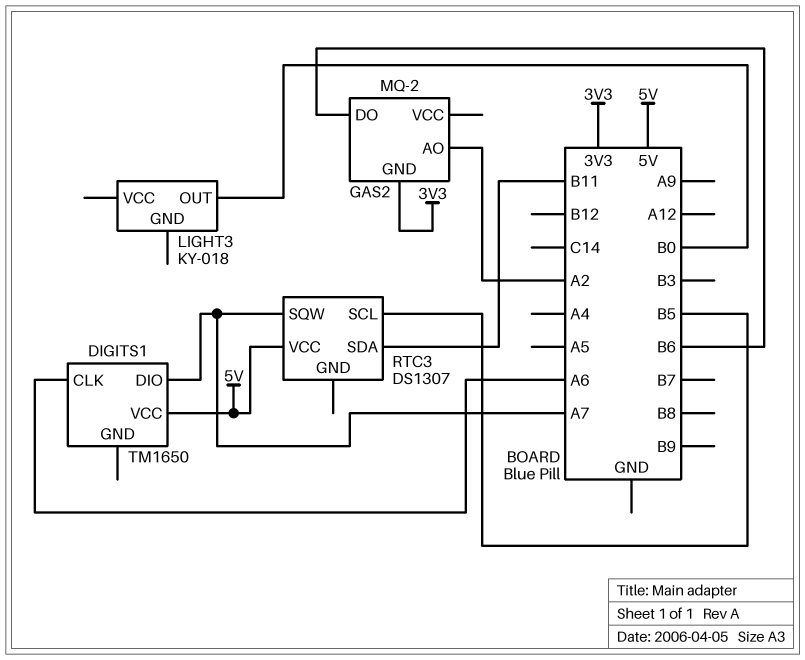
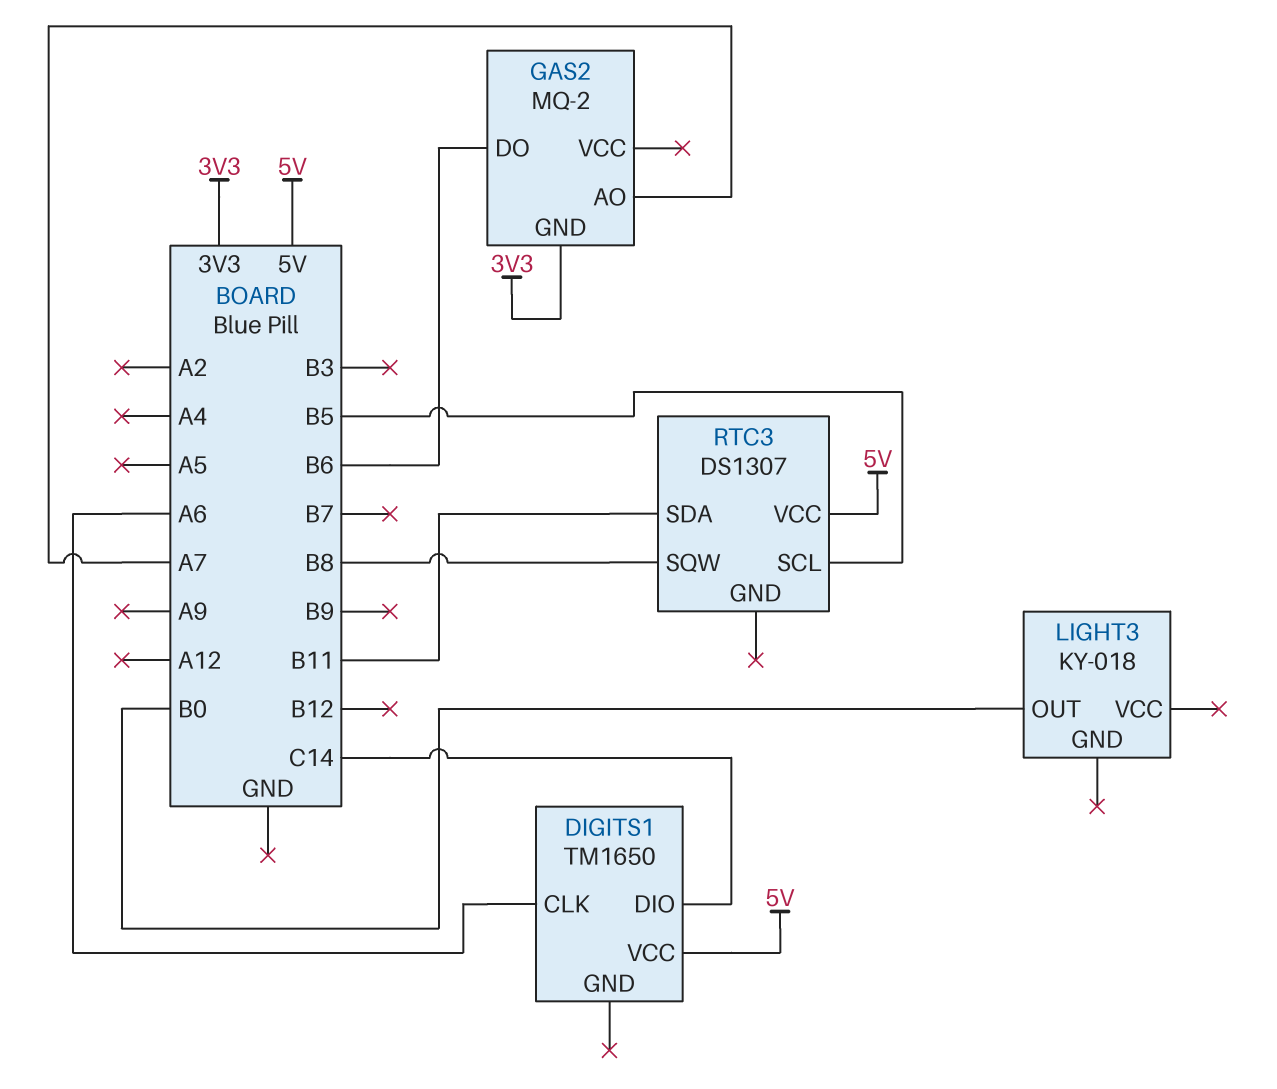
DIGITS1 pin DIO: A7 -> C14
GAS2 pin AO: A2 -> A7
RTC3 pin SQW: A7 -> B8

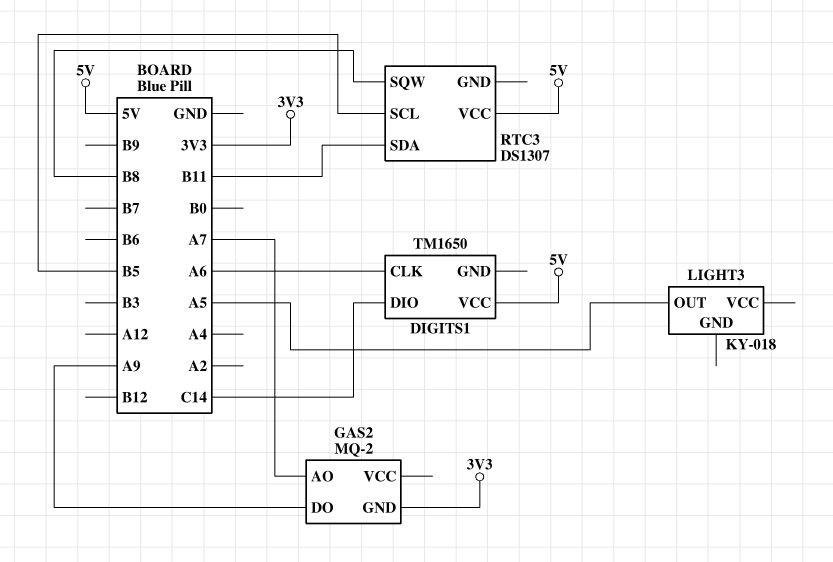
GAS2 pin DO: B6 -> A9
LIGHT3 pin OUT: B0 -> A5

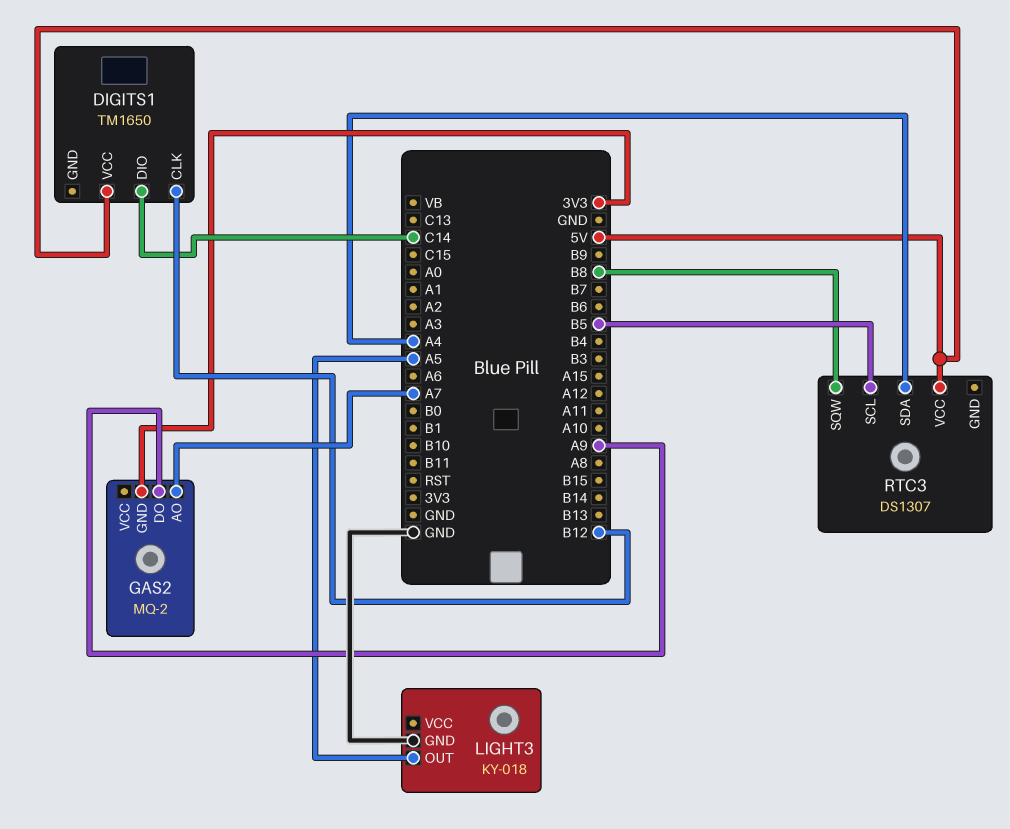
DIGITS1 pin CLK: A6 -> B12
LIGHT3 pin GND: none -> GND
RTC3 pin SDA: B11 -> A4

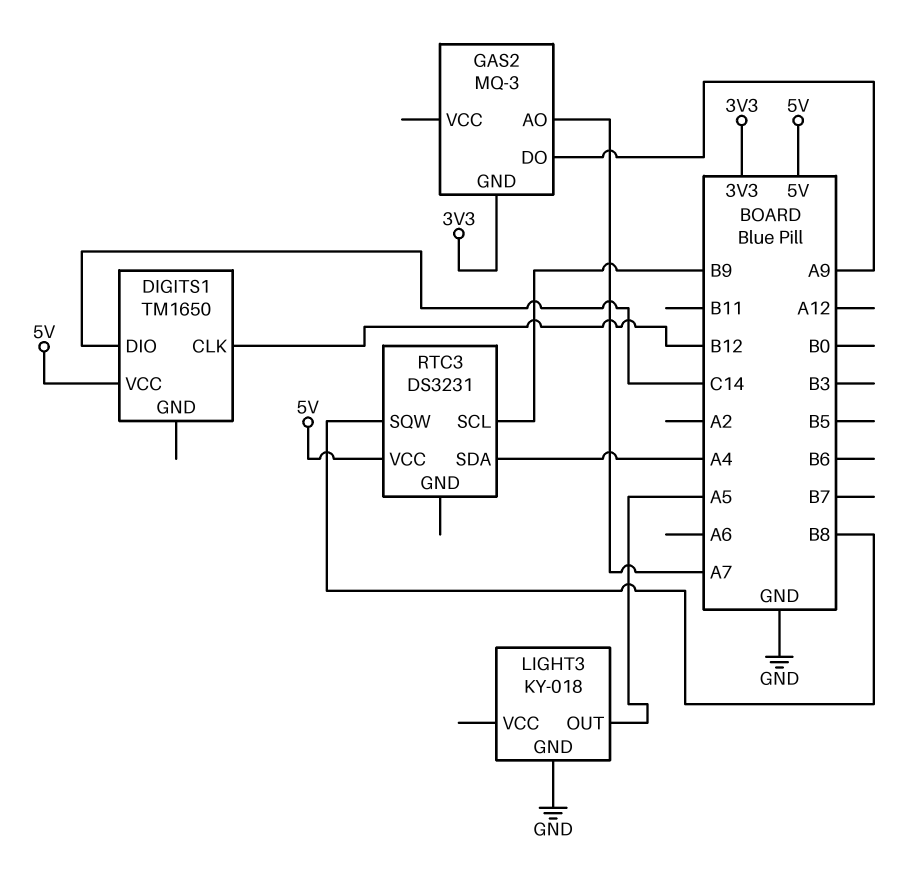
GAS2: MQ-2 -> MQ-3
RTC3: DS1307 -> DS3231
RTC3 pin SCL: B5 -> B9

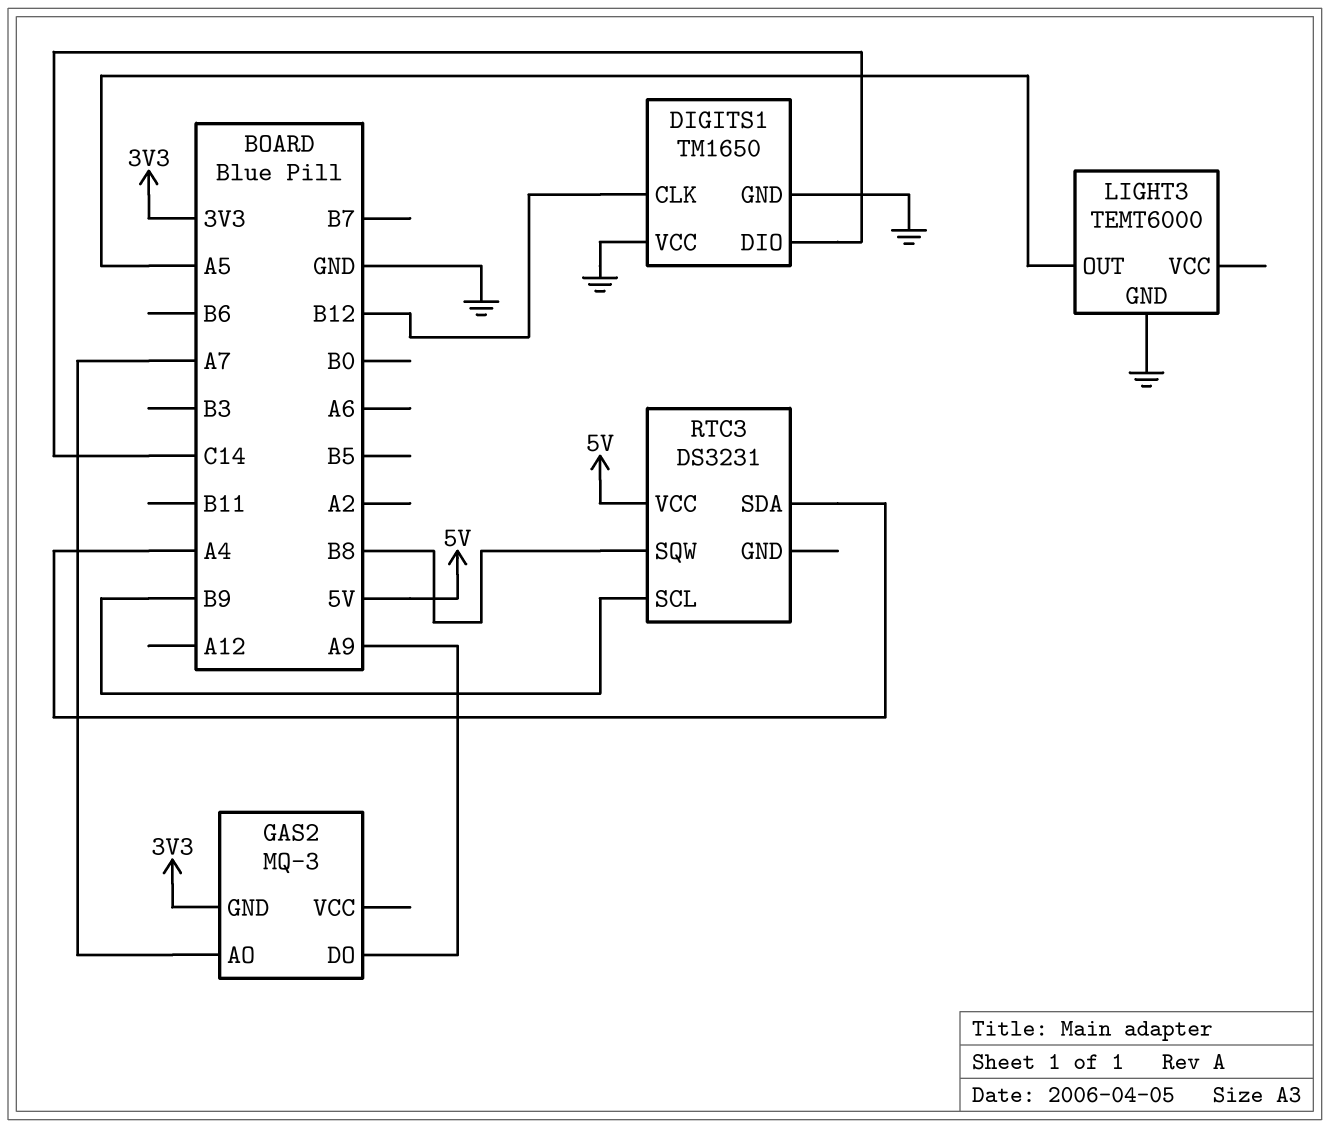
DIGITS1 pin GND: none -> GND
DIGITS1 pin VCC: 5V -> GND
LIGHT3: KY-018 -> TEMT6000

